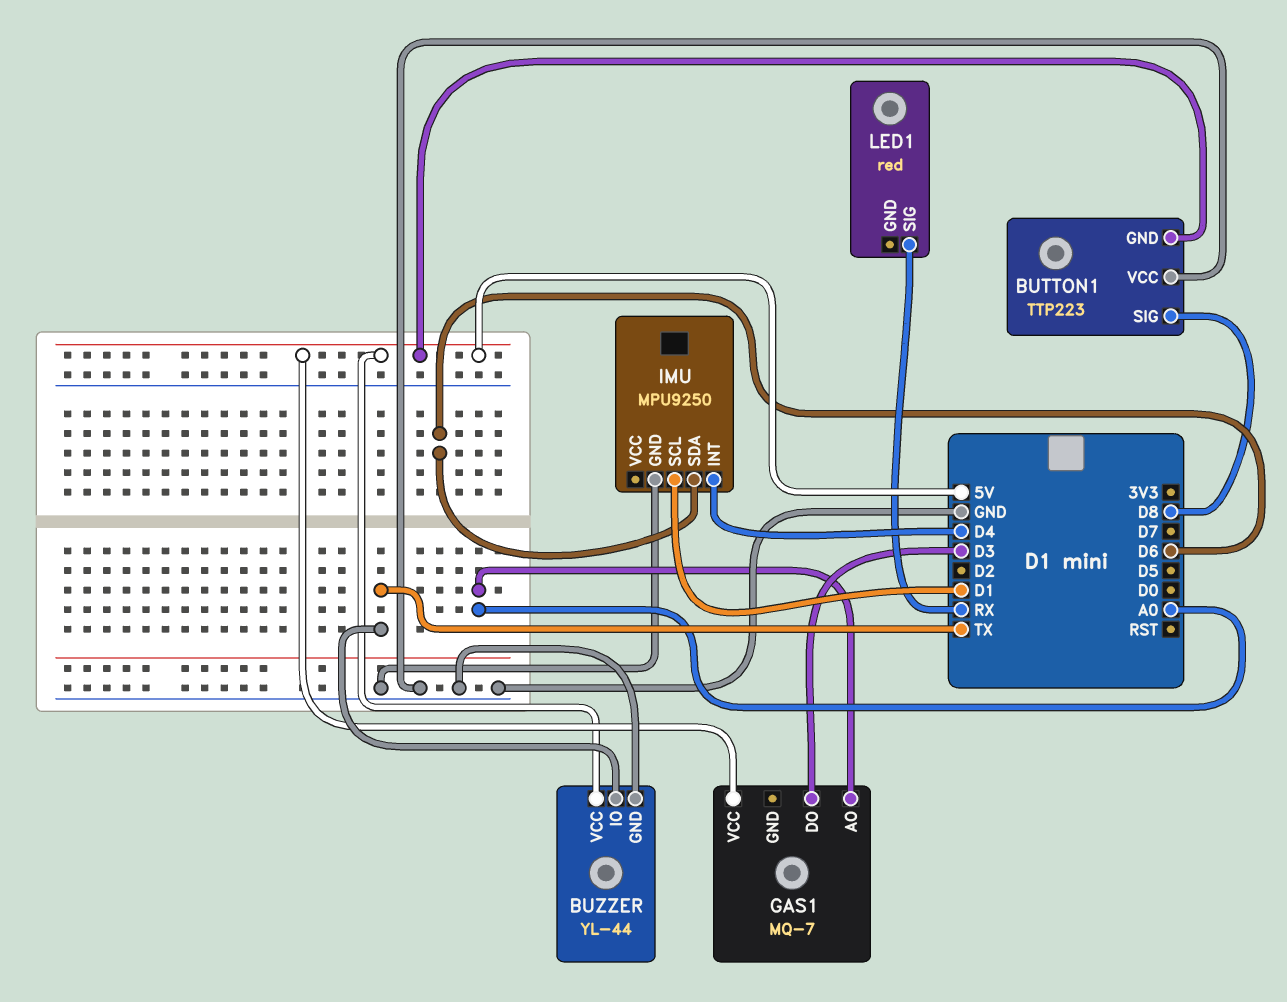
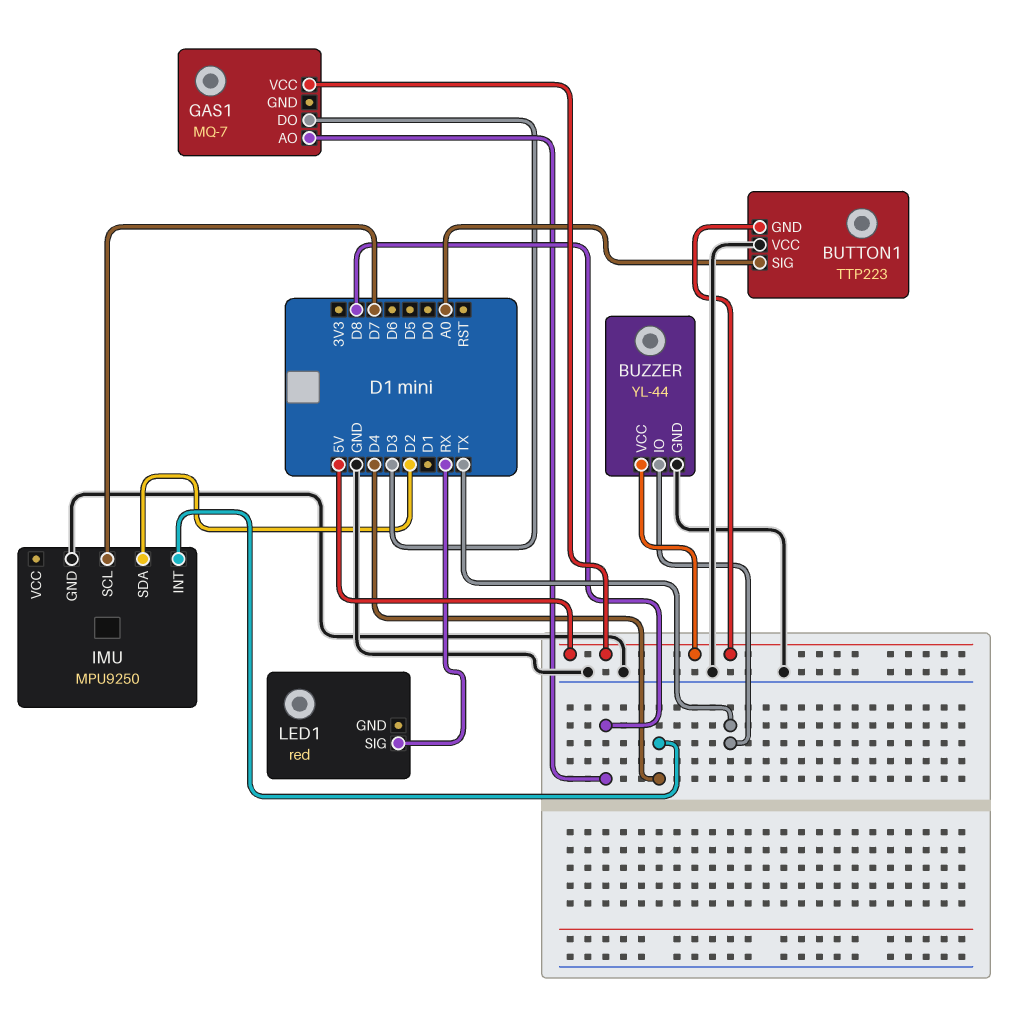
BUTTON1 pin SIG: D8 -> A0
GAS1 pin AO: A0 -> D8
IMU pin SCL: D1 -> D7
IMU pin SDA: D6 -> D2

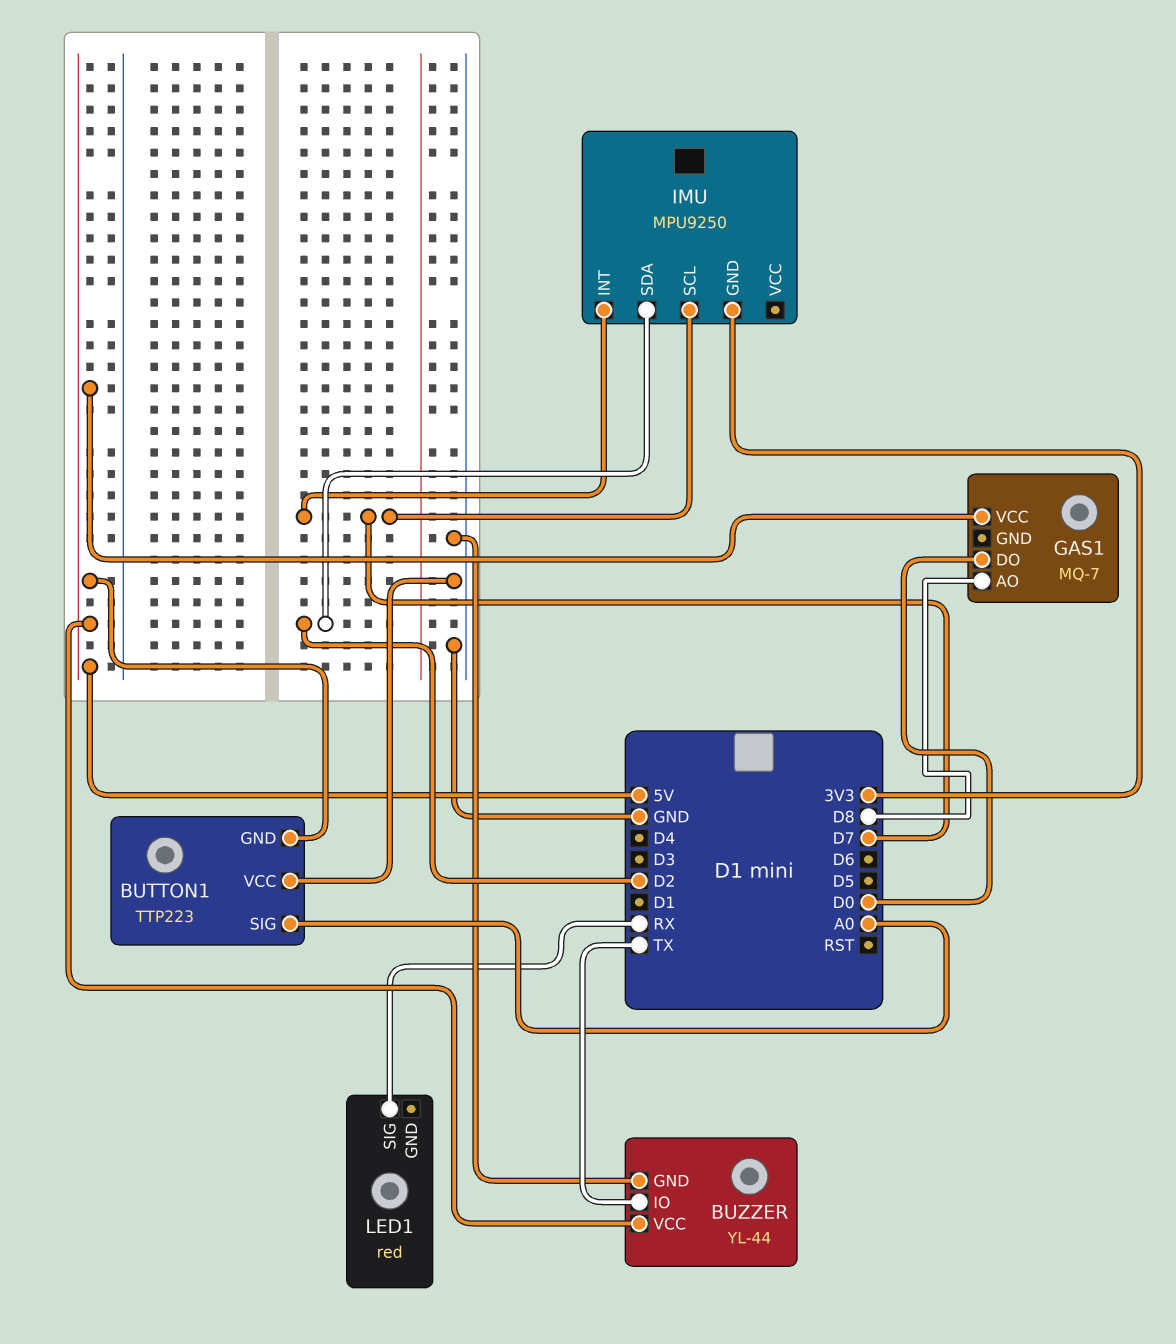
GAS1 pin DO: D3 -> D0
IMU pin GND: GND -> 3V3
IMU pin INT: D4 -> D7

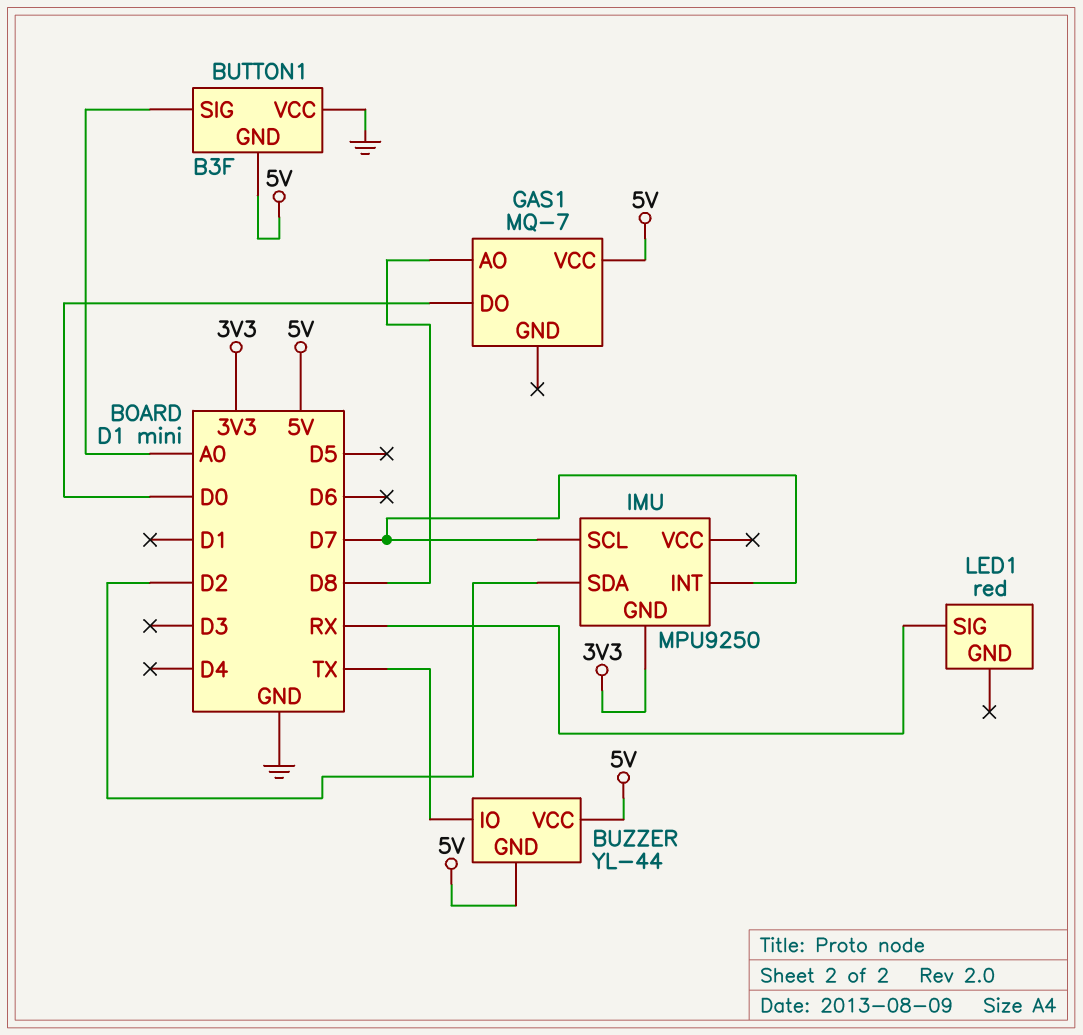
BUTTON1: TTP223 -> B3F
BUZZER pin GND: GND -> 5V

